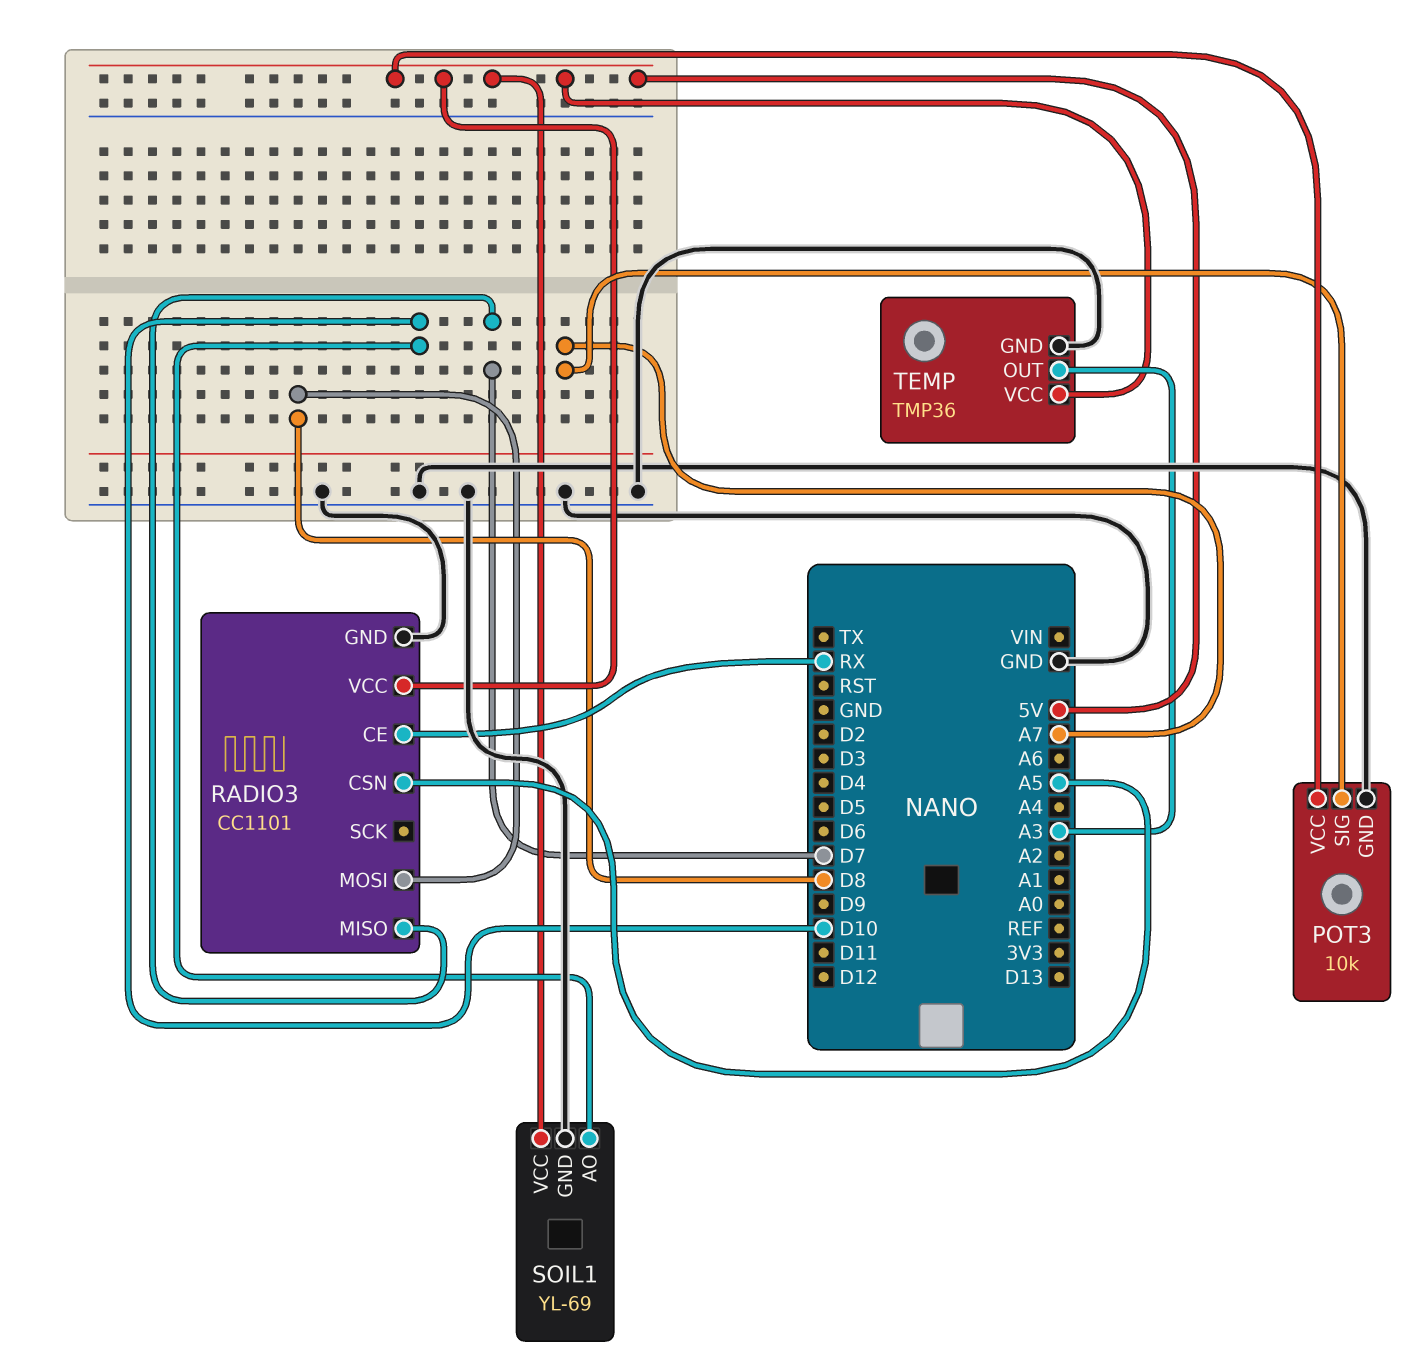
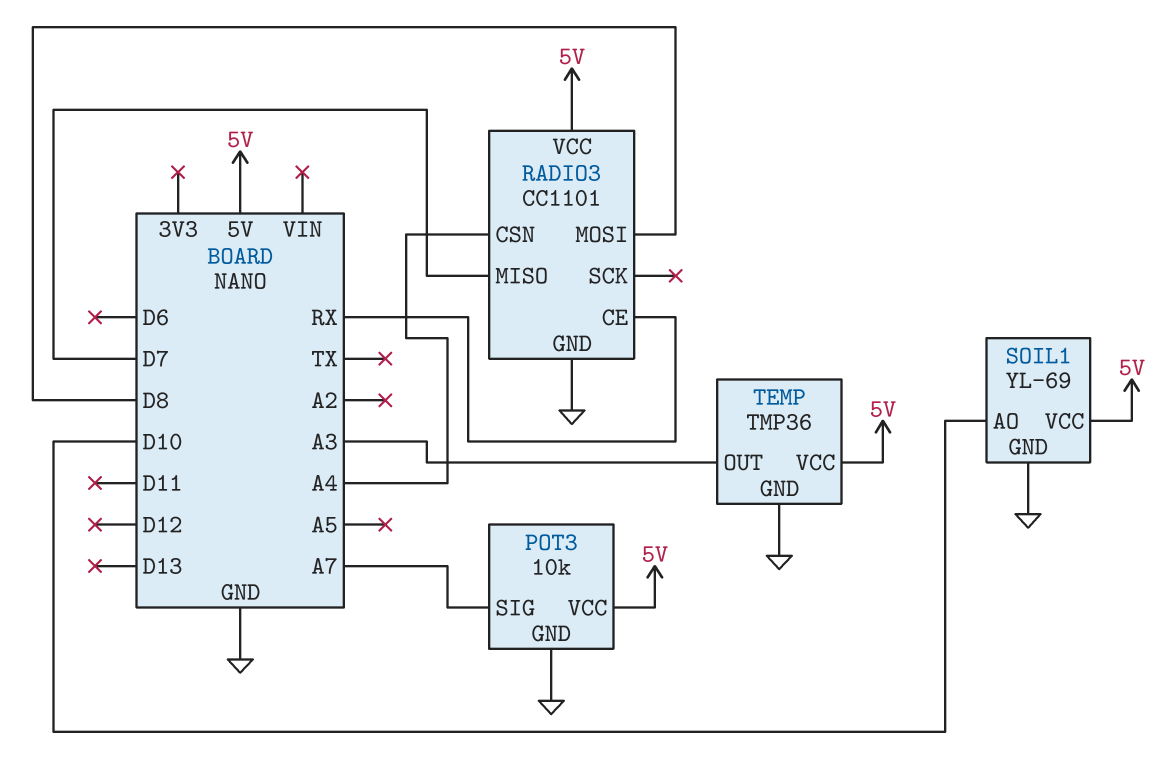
RADIO3 pin CSN: A5 -> A4

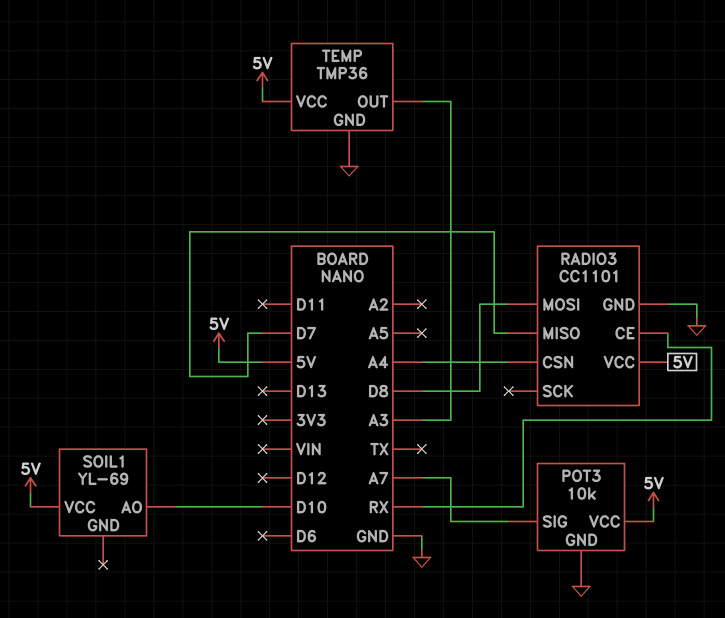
SOIL1 pin GND: GND -> none

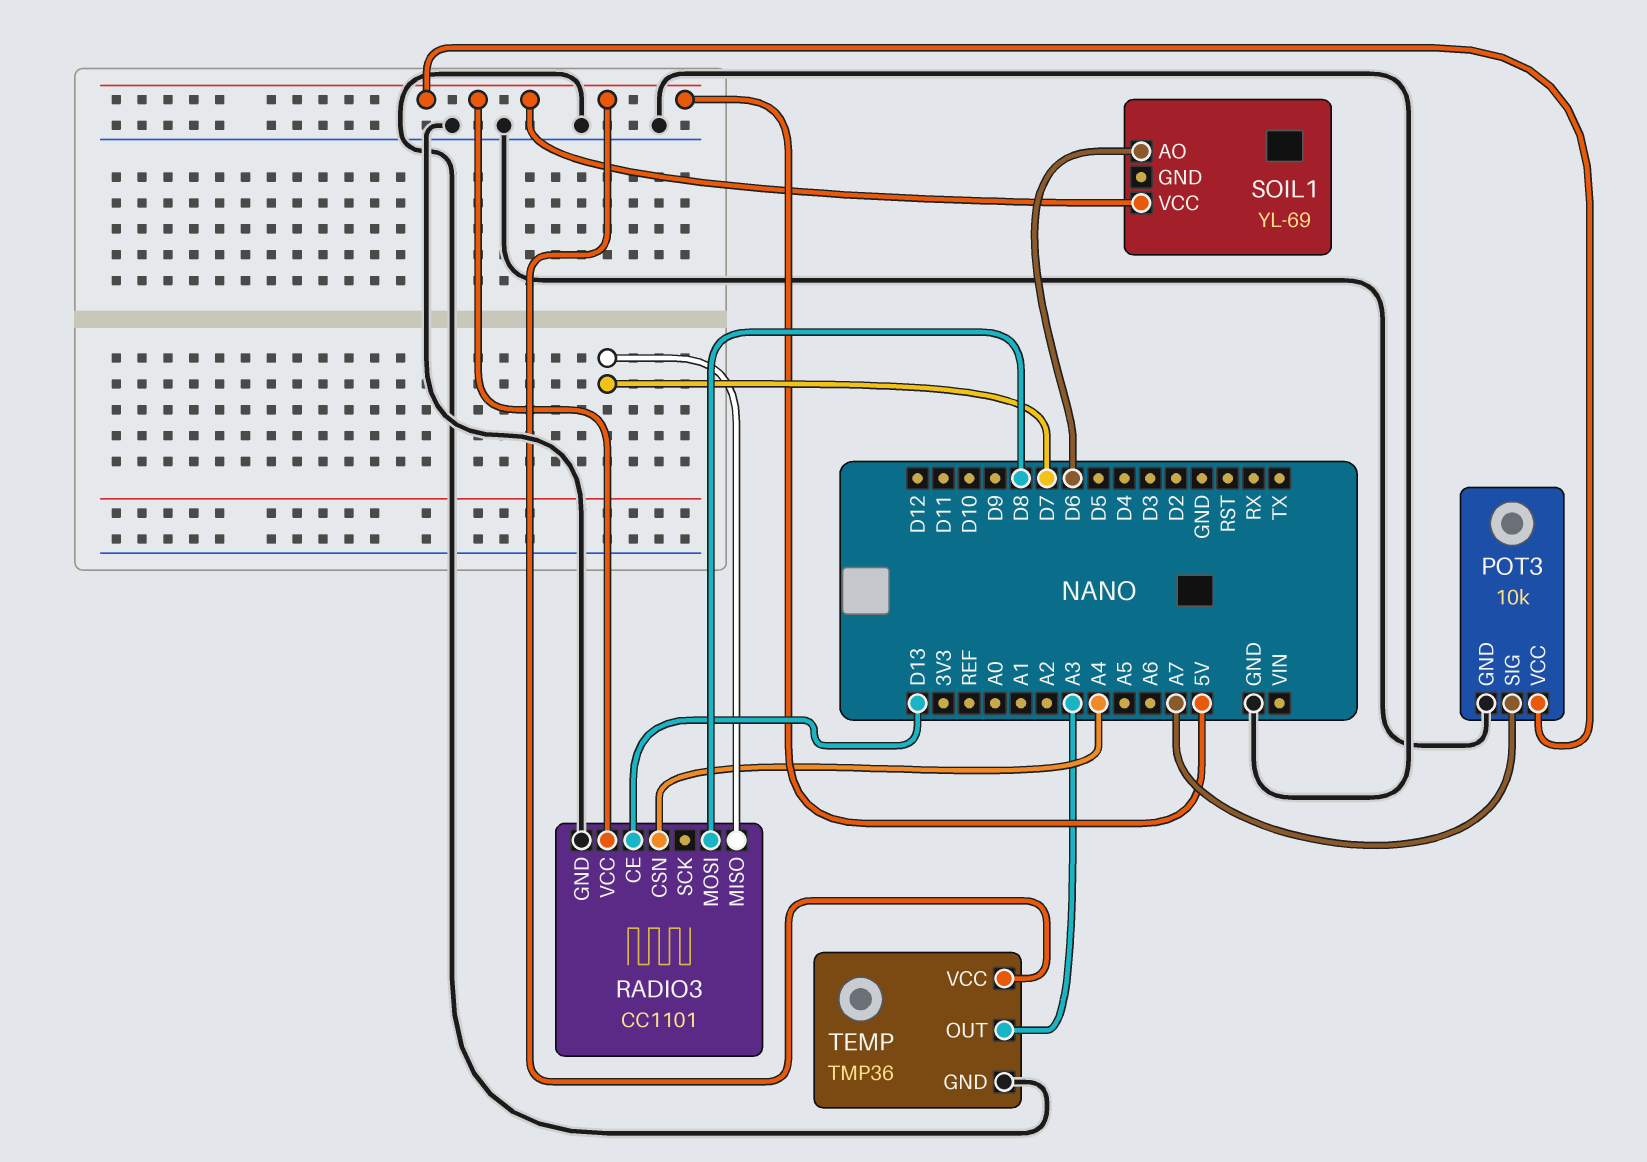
RADIO3 pin CE: RX -> D13
SOIL1 pin AO: D10 -> D6

